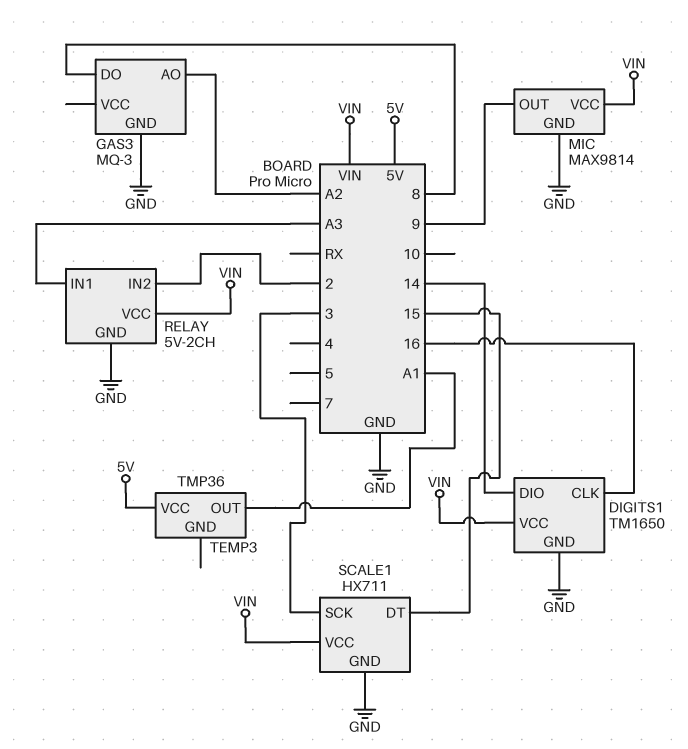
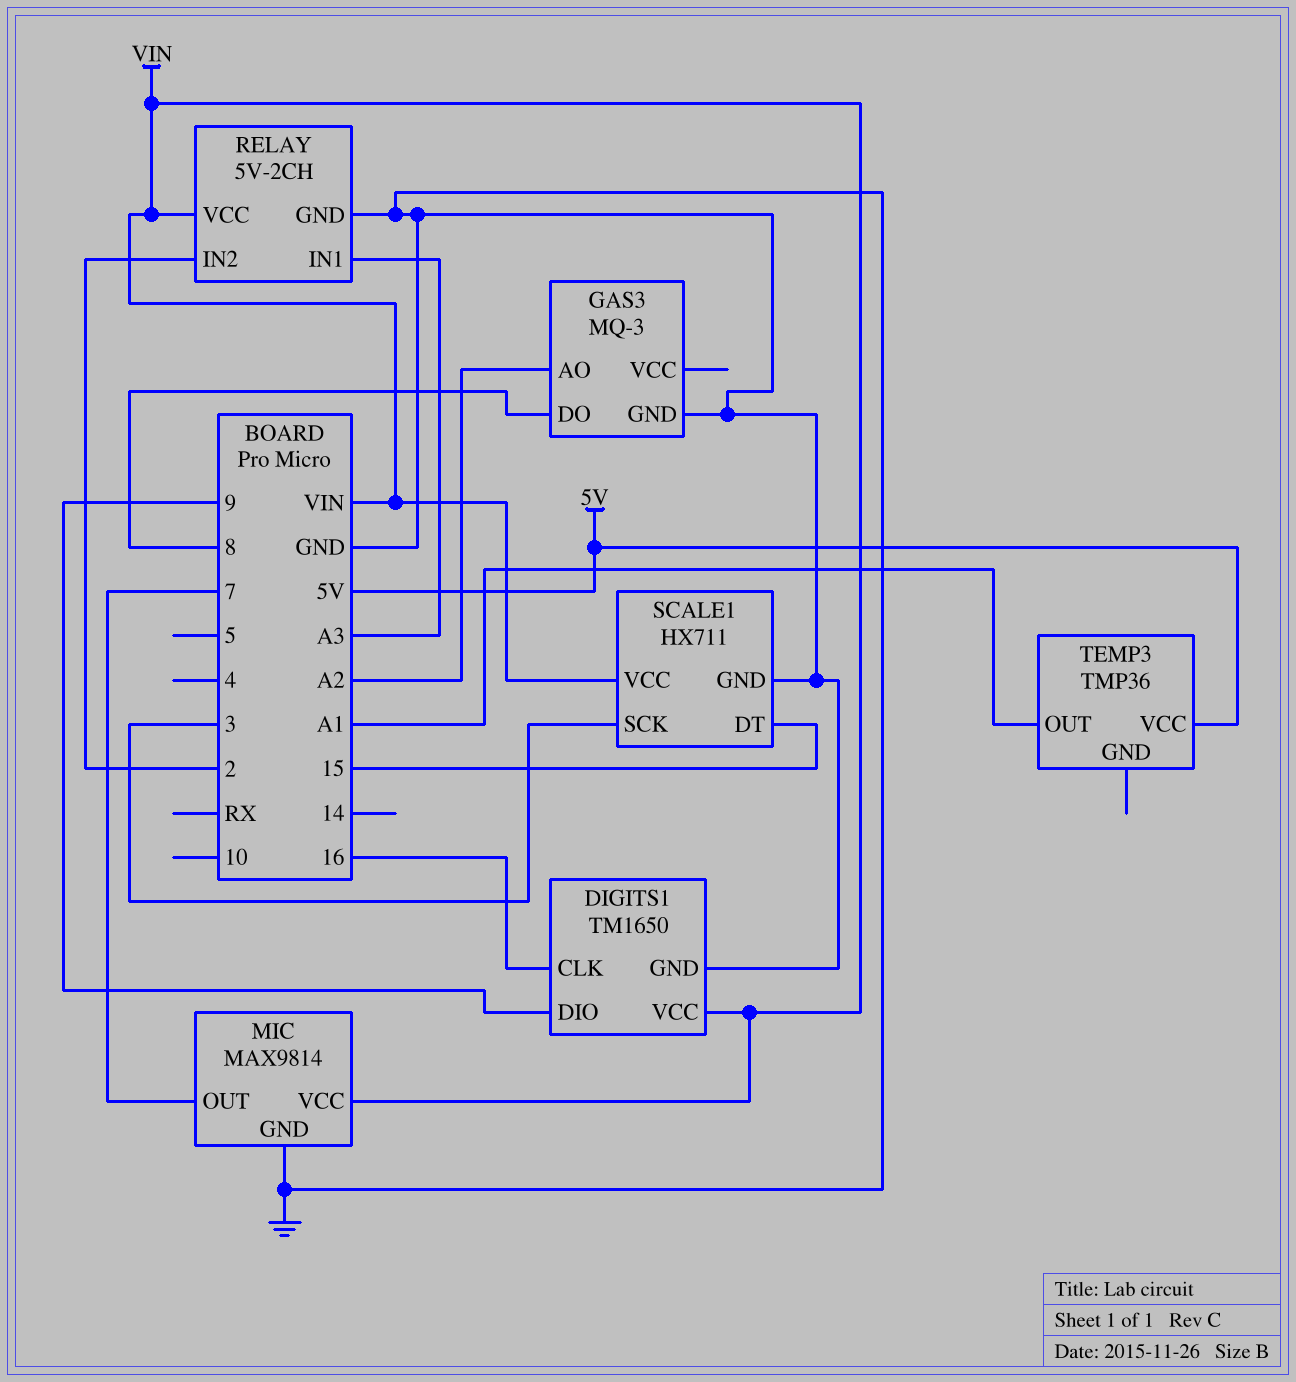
DIGITS1 pin DIO: 14 -> 9
MIC pin OUT: 9 -> 7

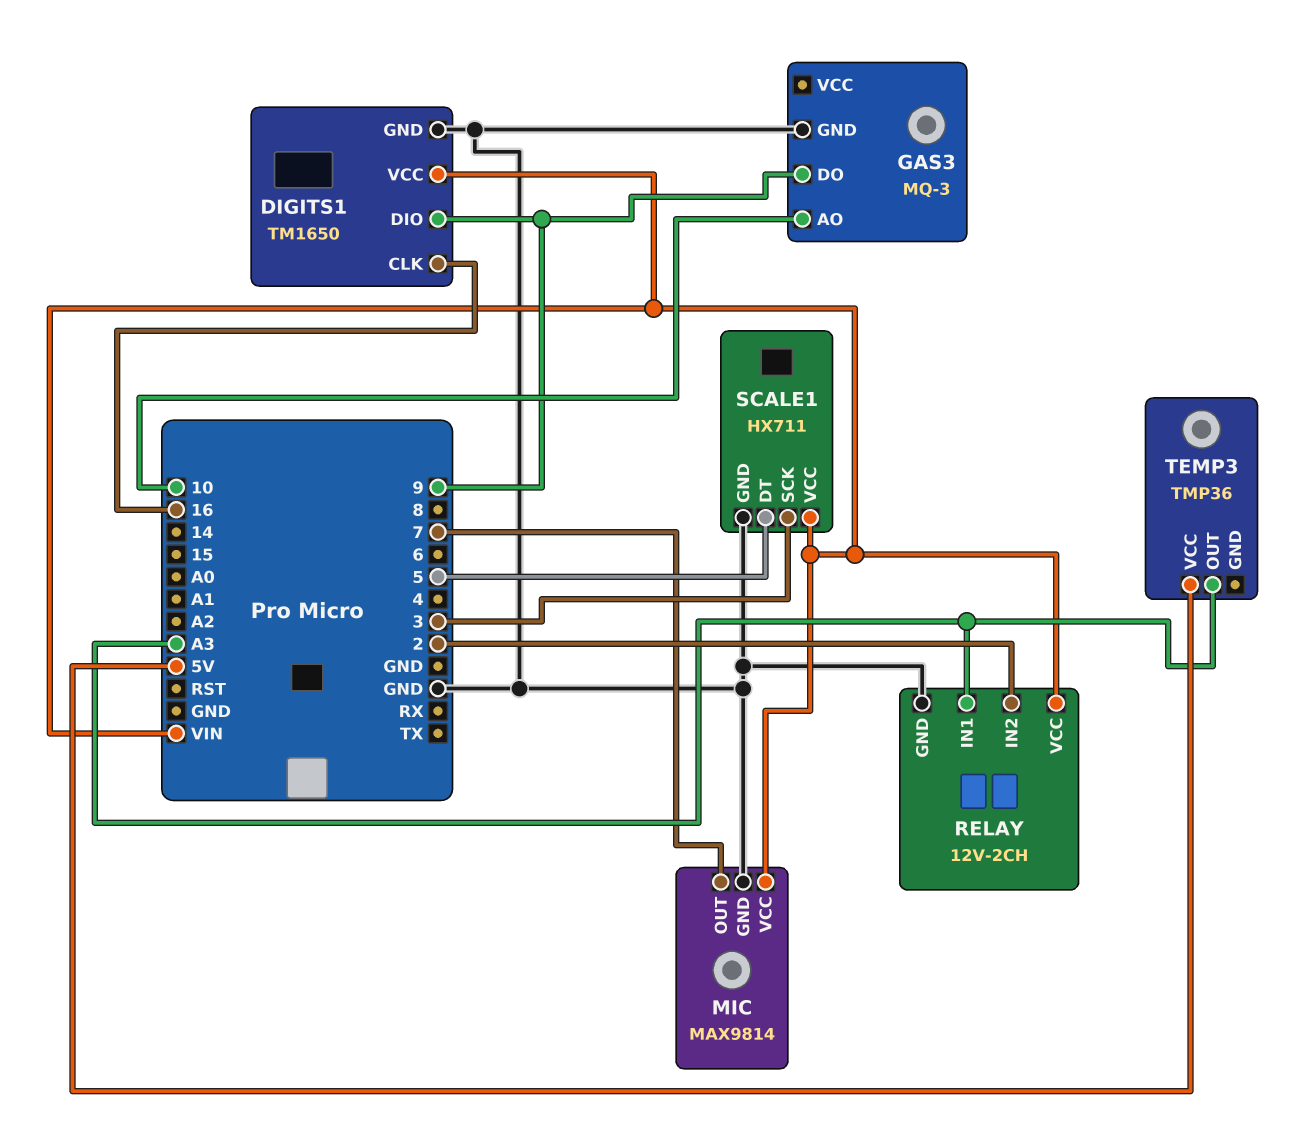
GAS3 pin AO: A2 -> 10
GAS3 pin DO: 8 -> 9
RELAY: 5V-2CH -> 12V-2CH
SCALE1 pin DT: 15 -> 5
TEMP3 pin OUT: A1 -> A3

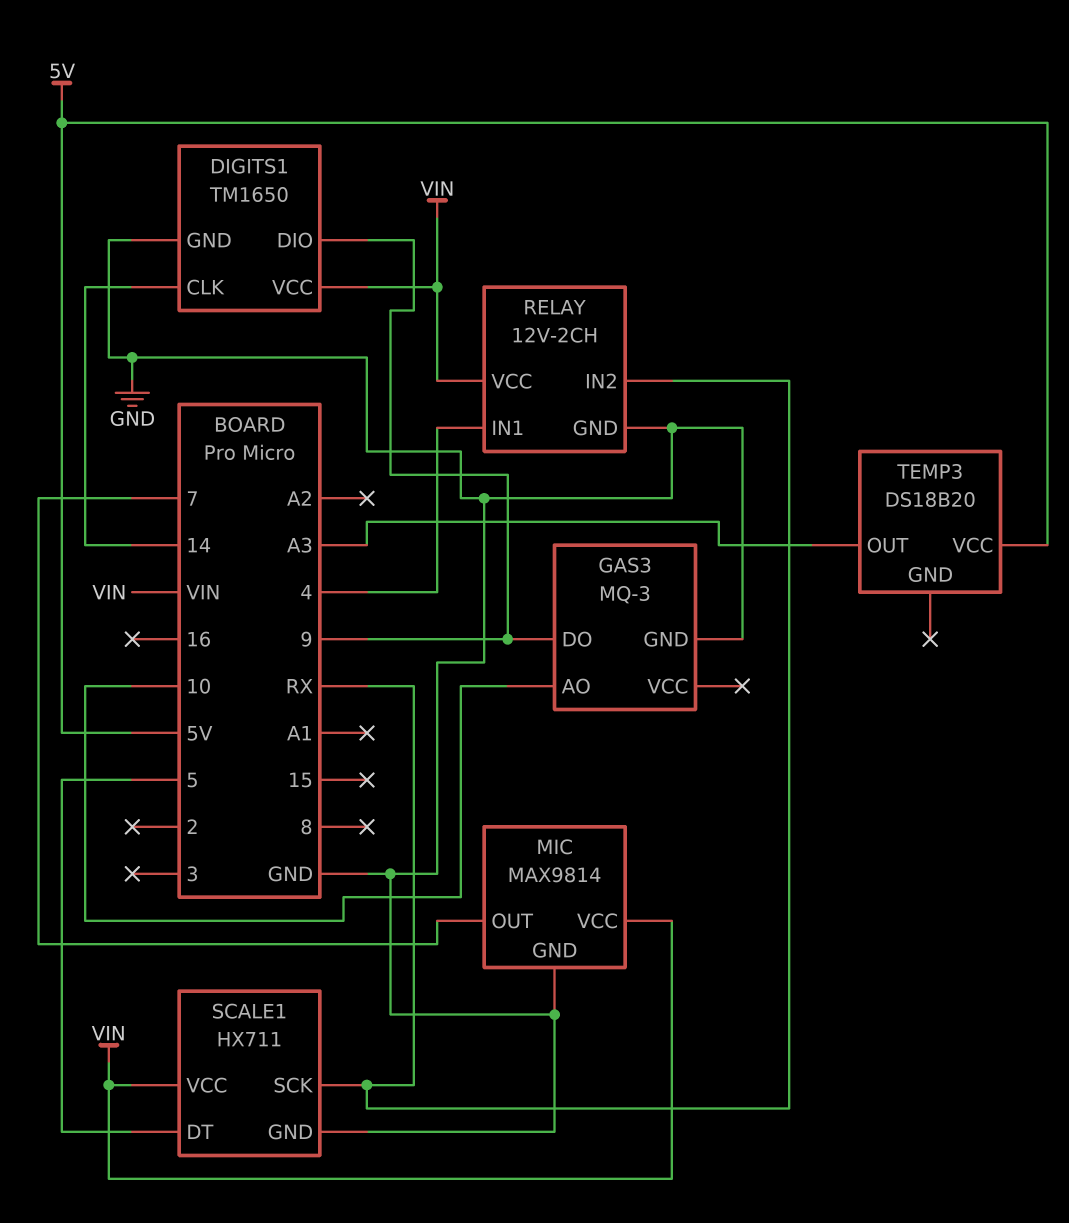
DIGITS1 pin CLK: 16 -> 14
RELAY pin IN1: A3 -> 4
RELAY pin IN2: 2 -> RX
SCALE1 pin SCK: 3 -> RX
TEMP3: TMP36 -> DS18B20

